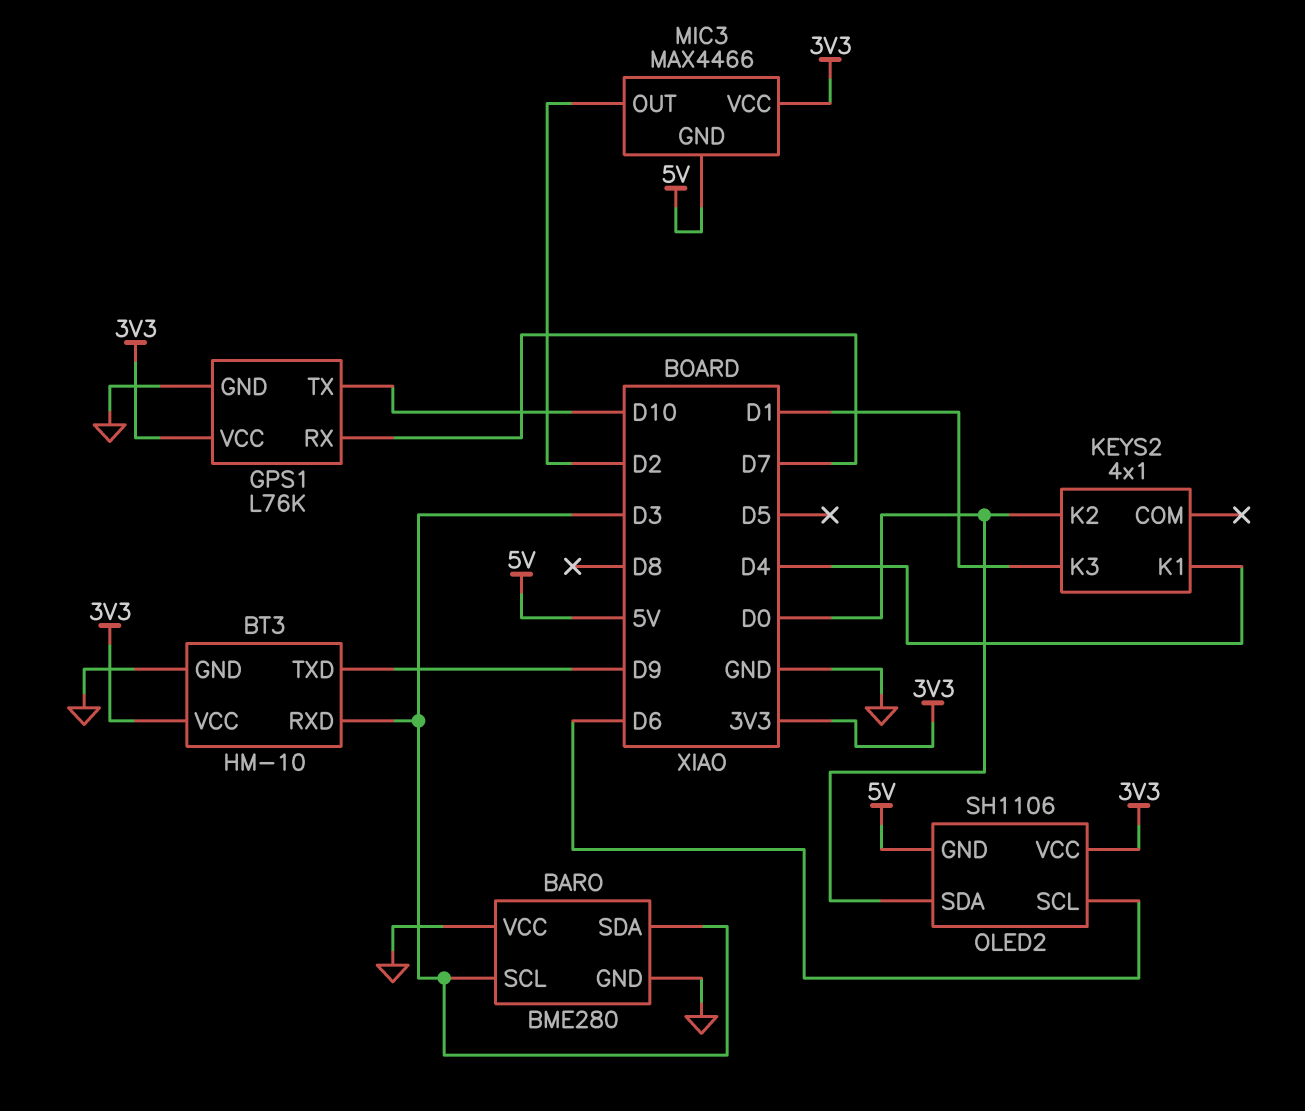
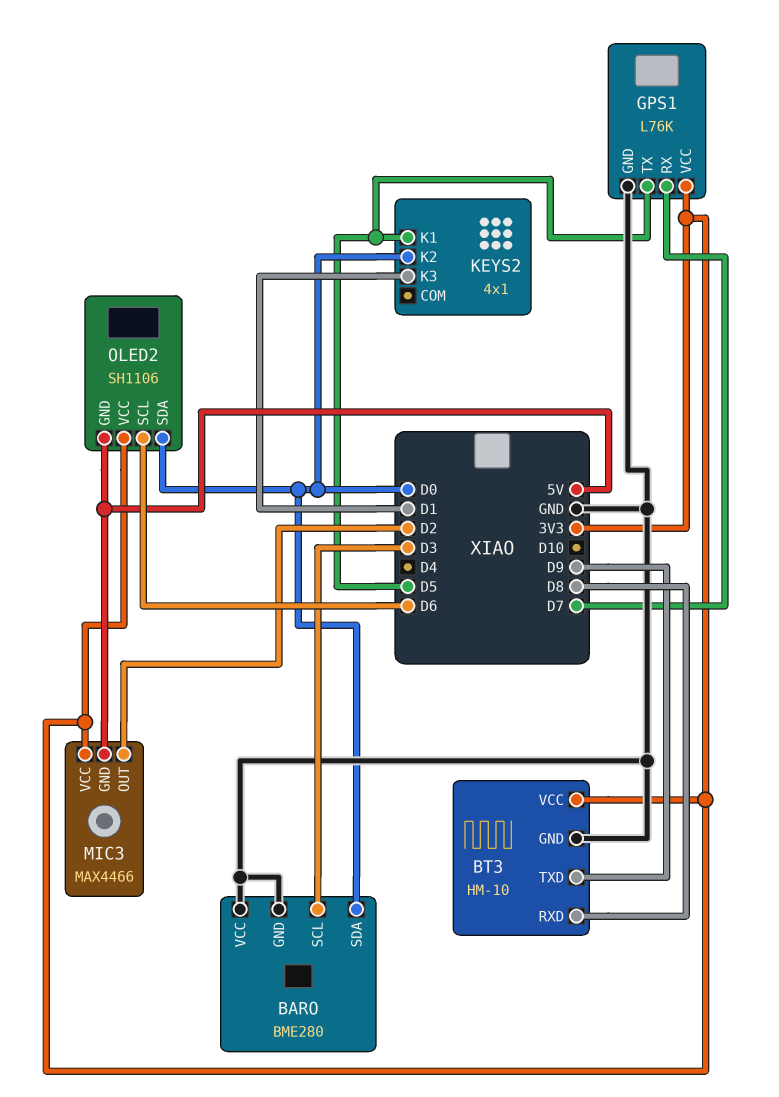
BARO pin SDA: D3 -> D0
BT3 pin RXD: D3 -> D8
GPS1 pin TX: D10 -> D5
KEYS2 pin K1: D4 -> D5

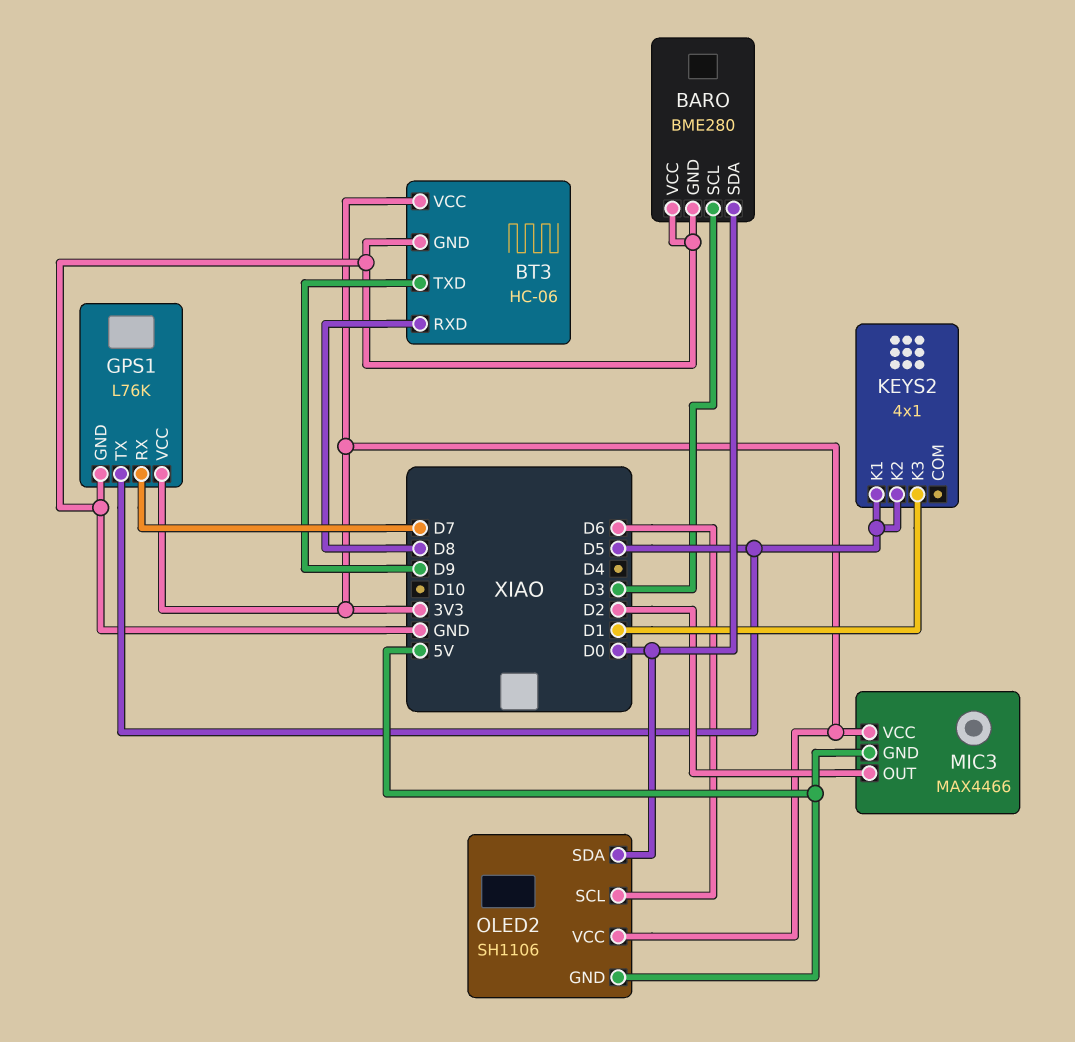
BT3: HM-10 -> HC-06
KEYS2 pin K2: D0 -> D5

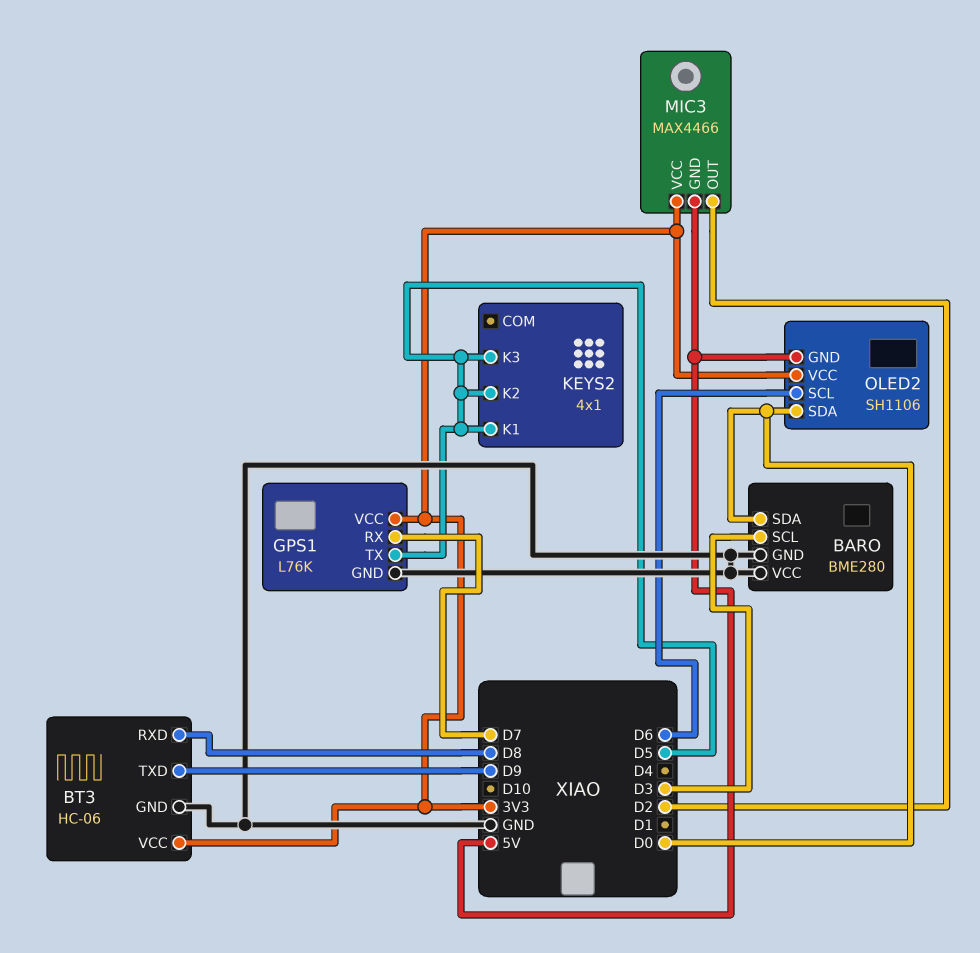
KEYS2 pin K3: D1 -> D5

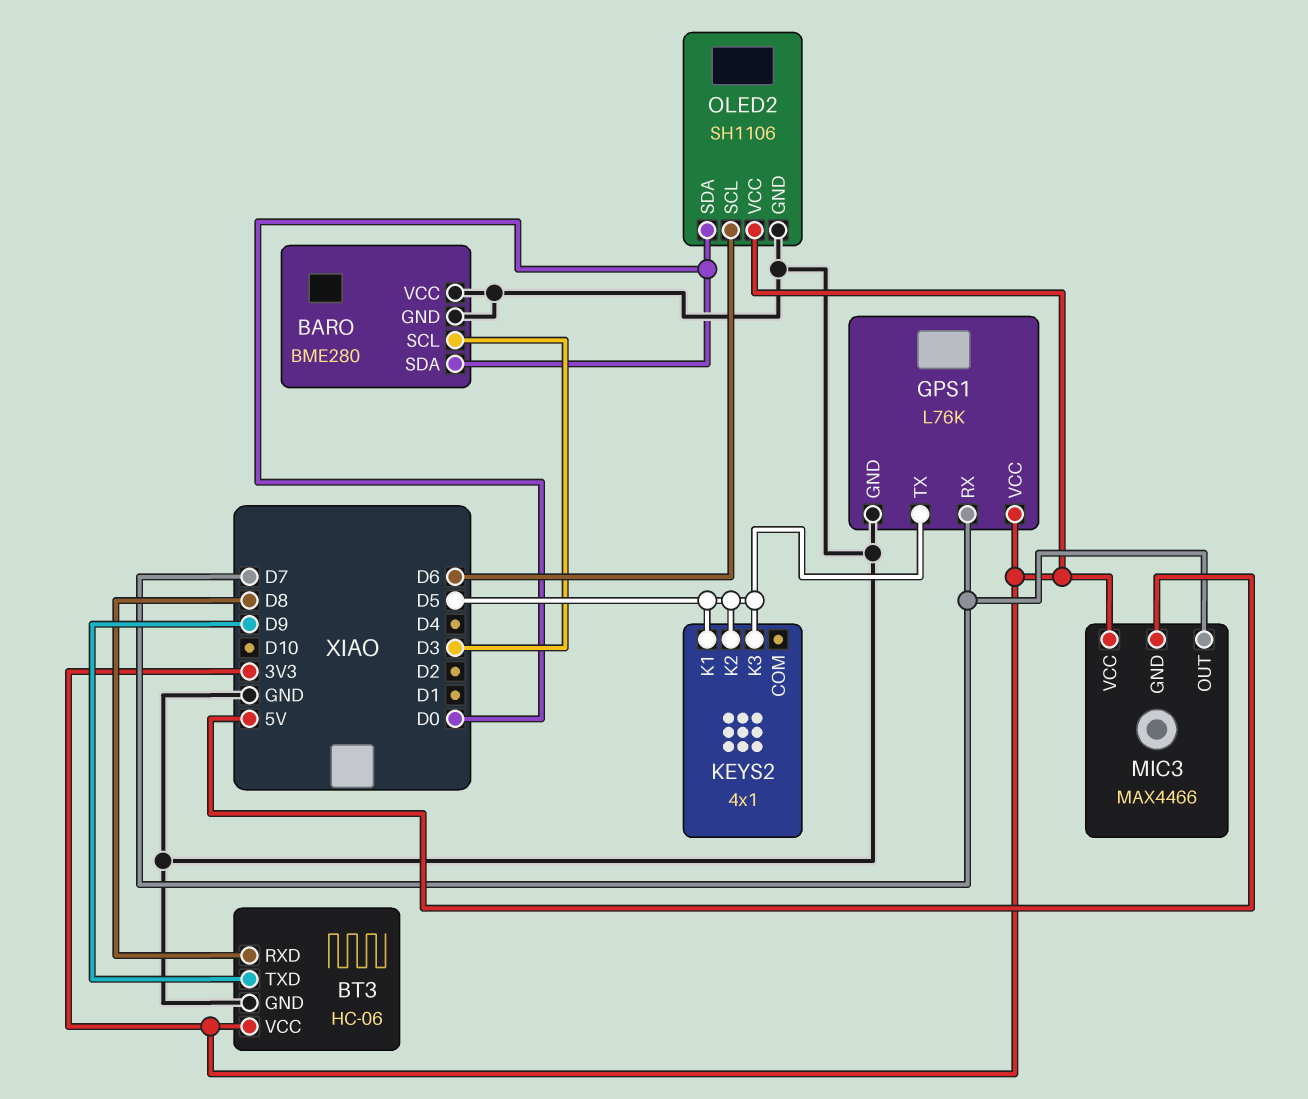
MIC3 pin OUT: D2 -> D7
OLED2 pin GND: 5V -> GND

